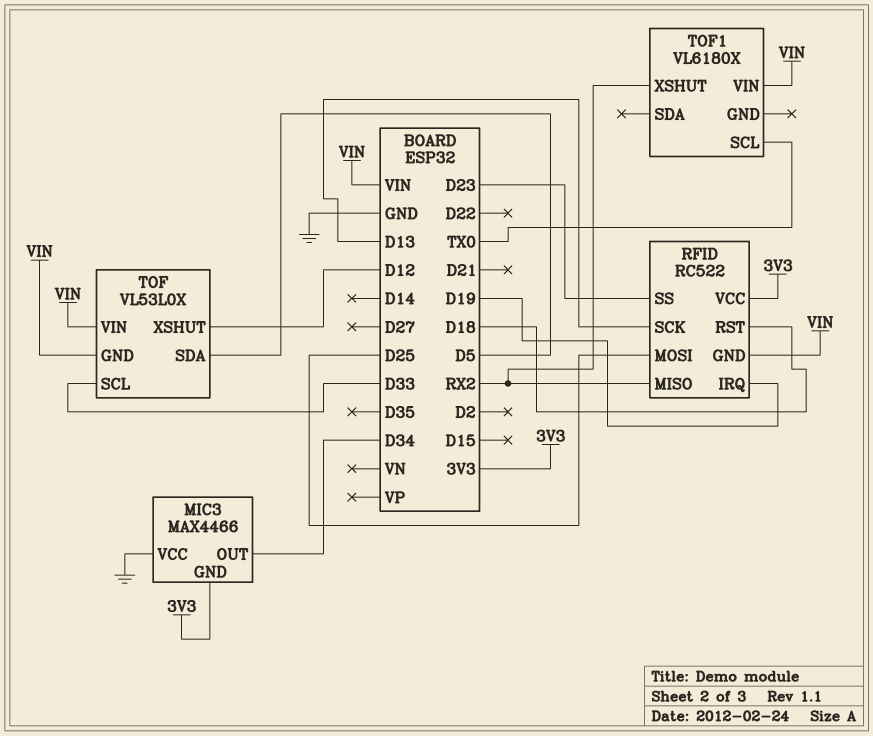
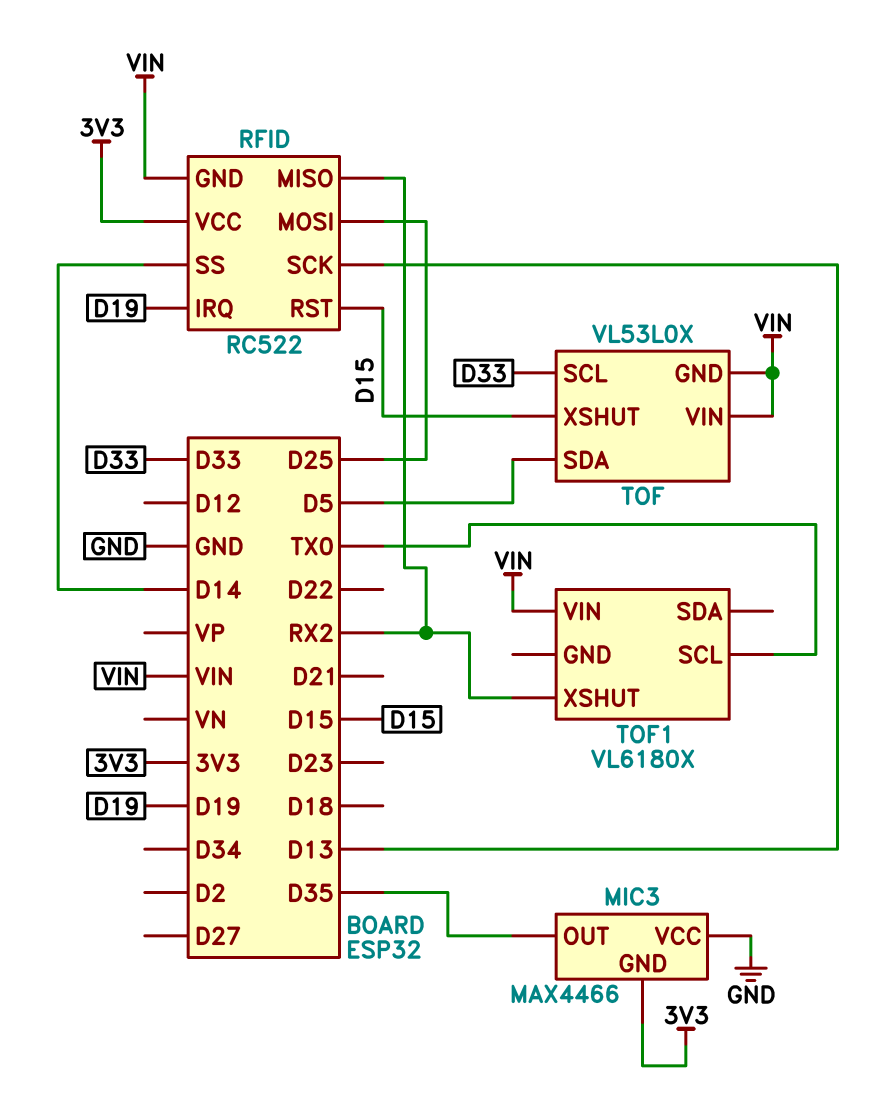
MIC3 pin OUT: D34 -> D35
RFID pin RST: D18 -> D15
RFID pin SS: D23 -> D14
TOF pin XSHUT: D12 -> D15

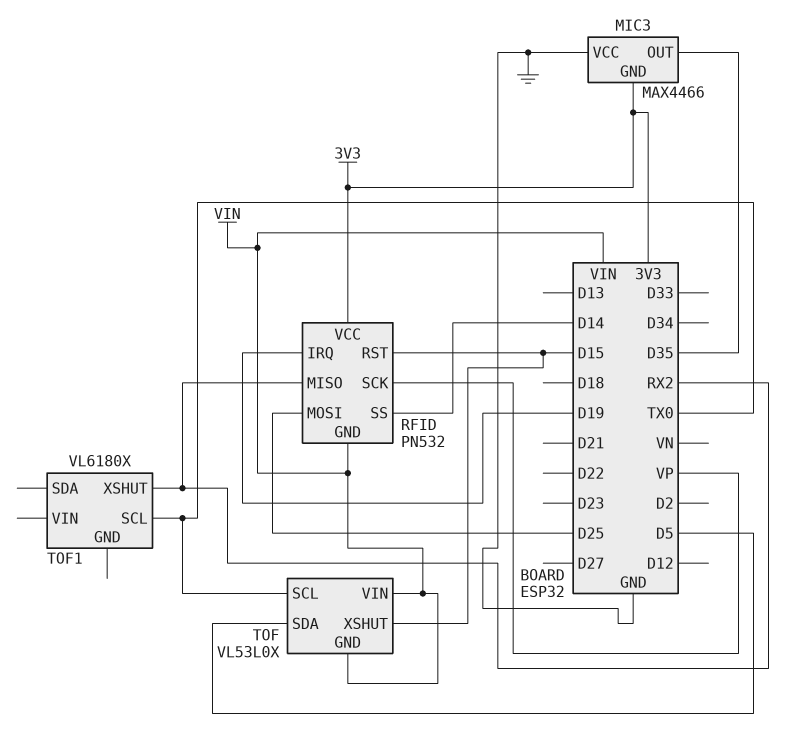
RFID: RC522 -> PN532
RFID pin SCK: D13 -> VP
TOF pin SCL: D33 -> TX0
TOF1 pin VIN: VIN -> none

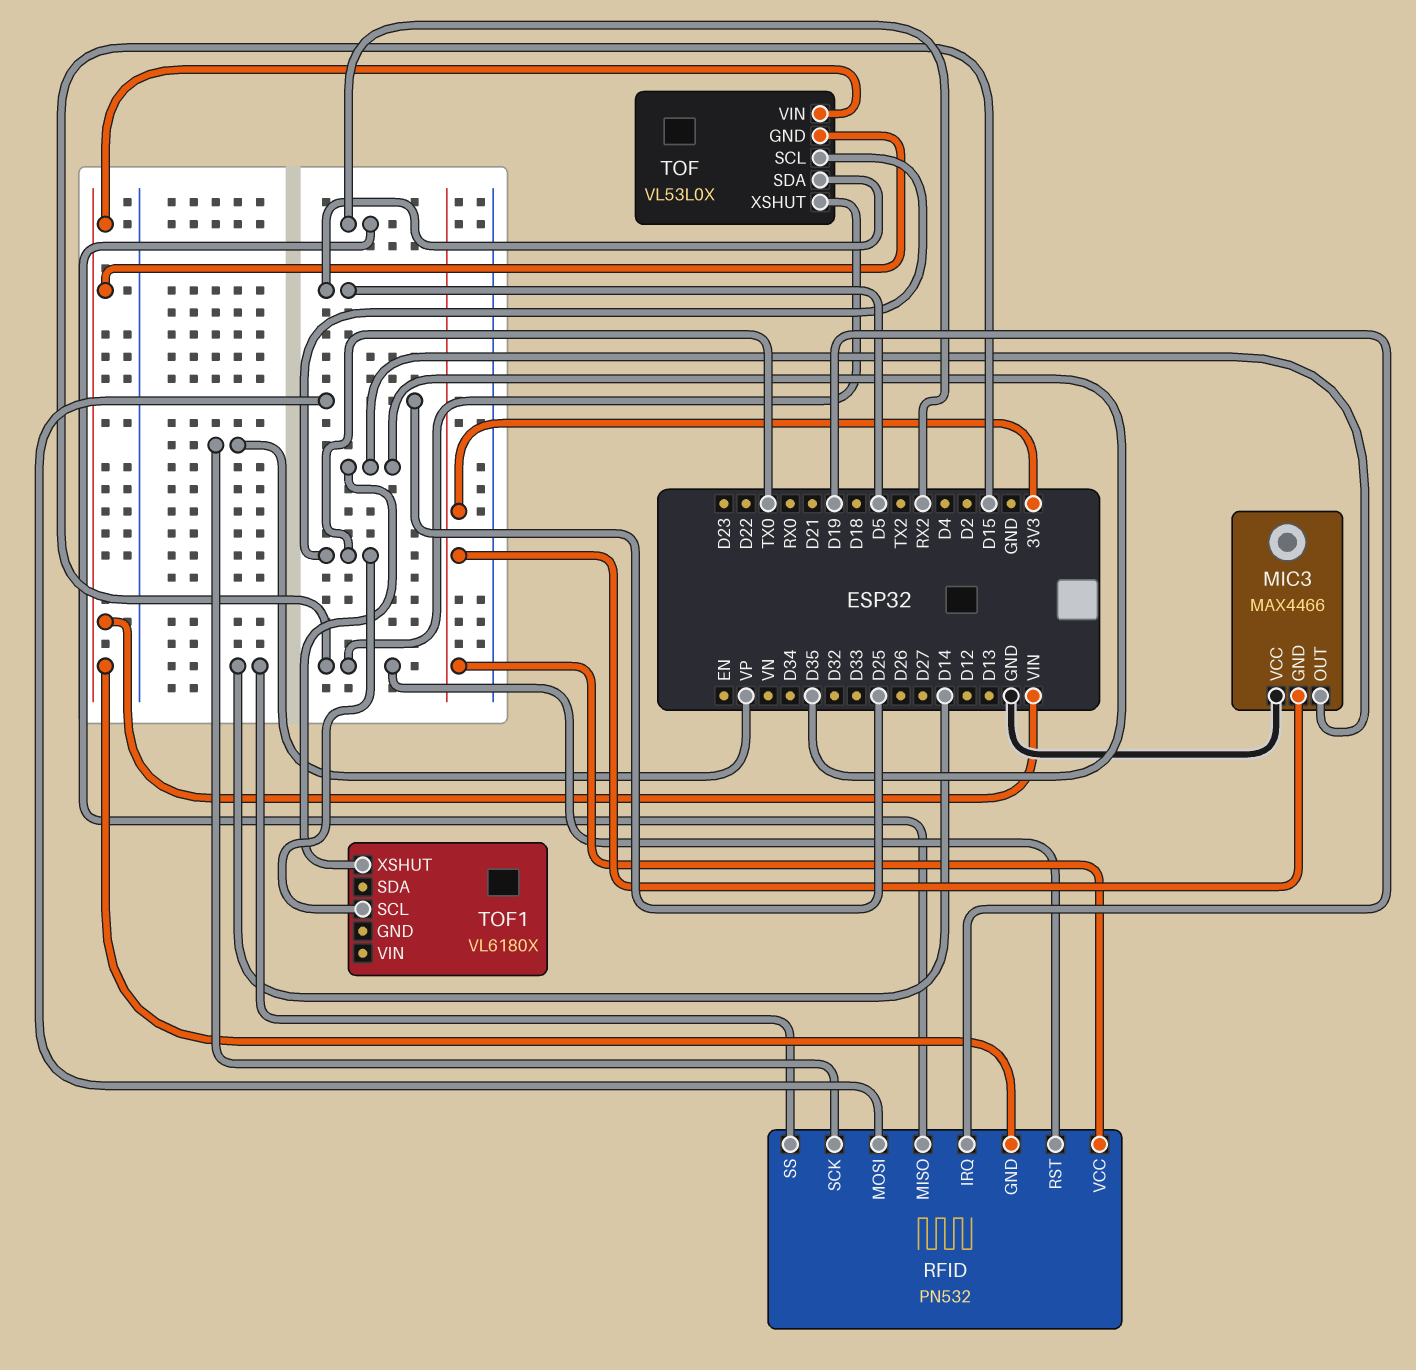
TOF1 pin XSHUT: RX2 -> D35

